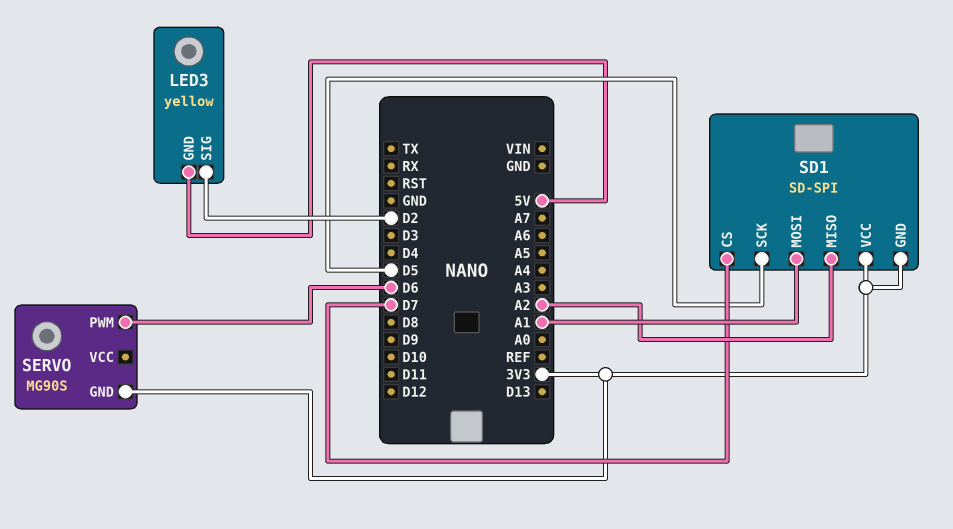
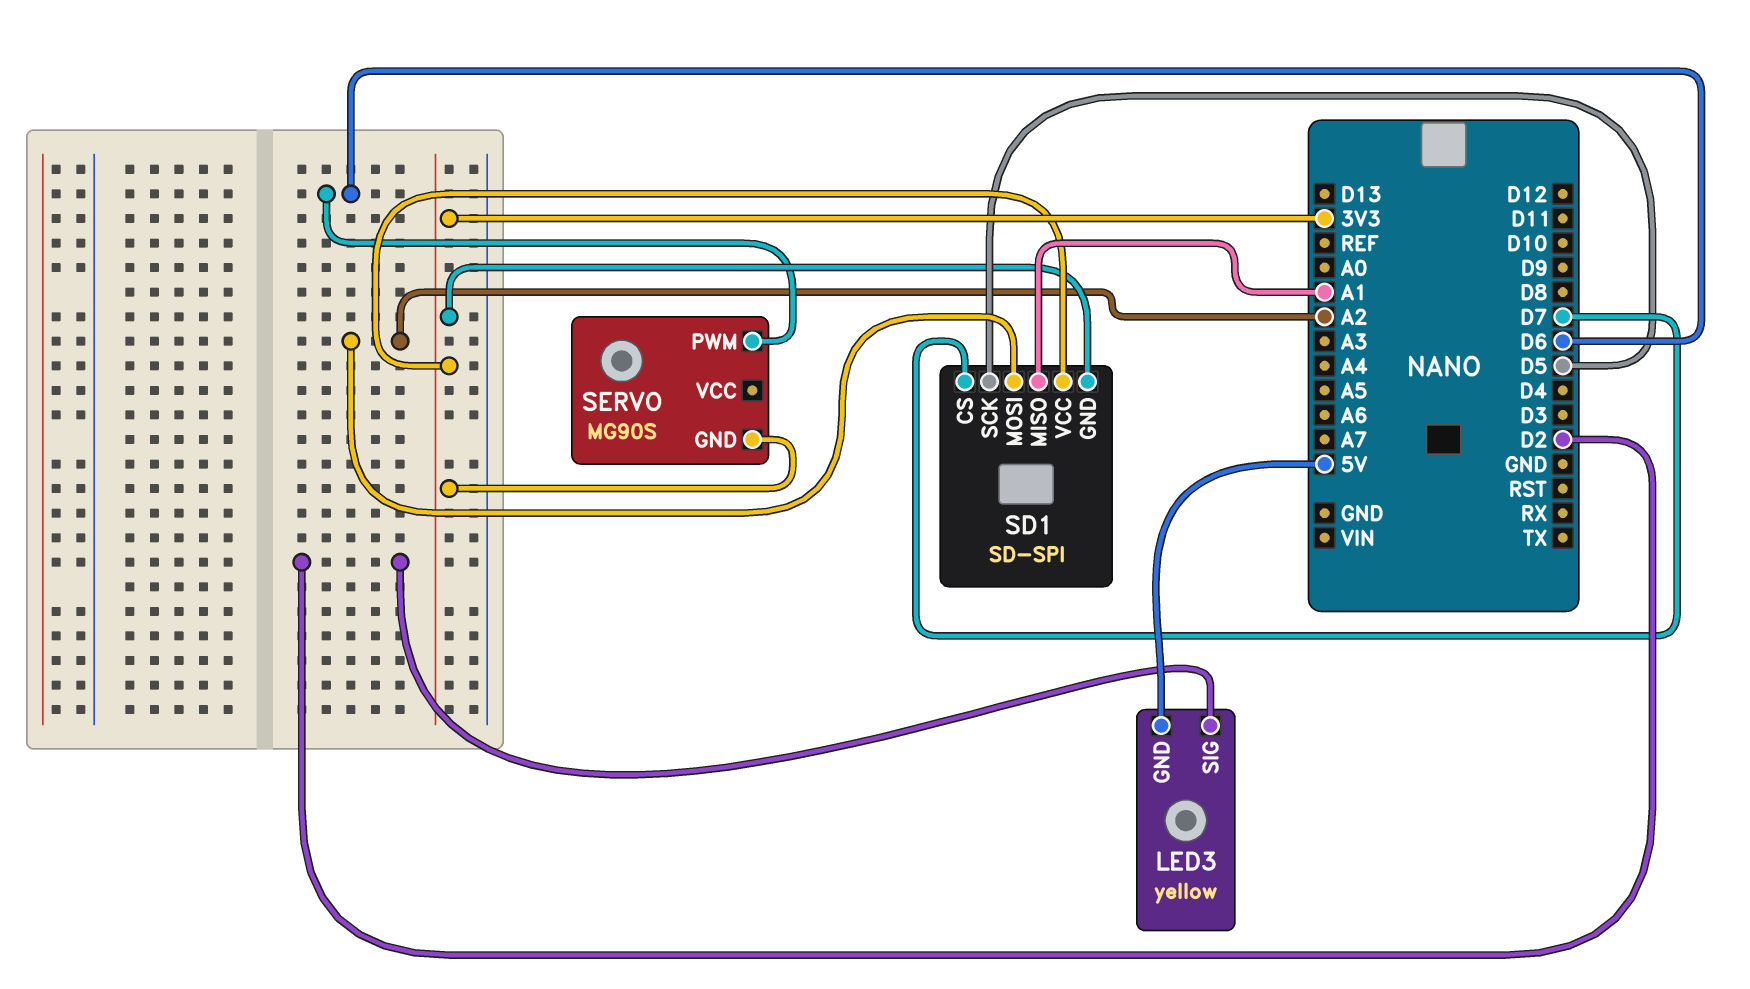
SD1 pin MISO: A2 -> A1
SD1 pin MOSI: A1 -> A2

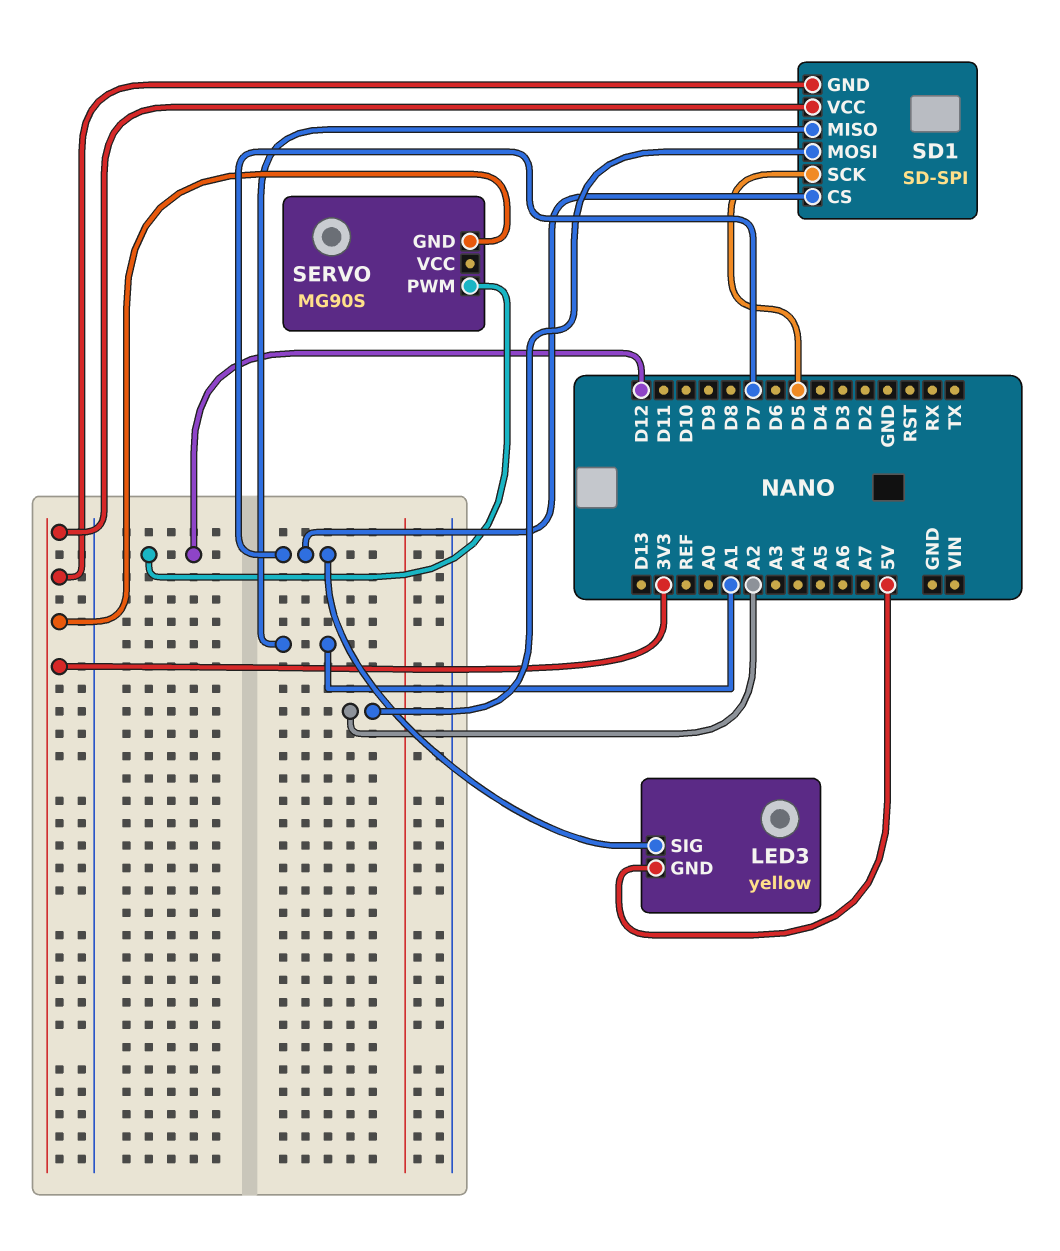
LED3 pin SIG: D2 -> D7
SERVO pin PWM: D6 -> D12

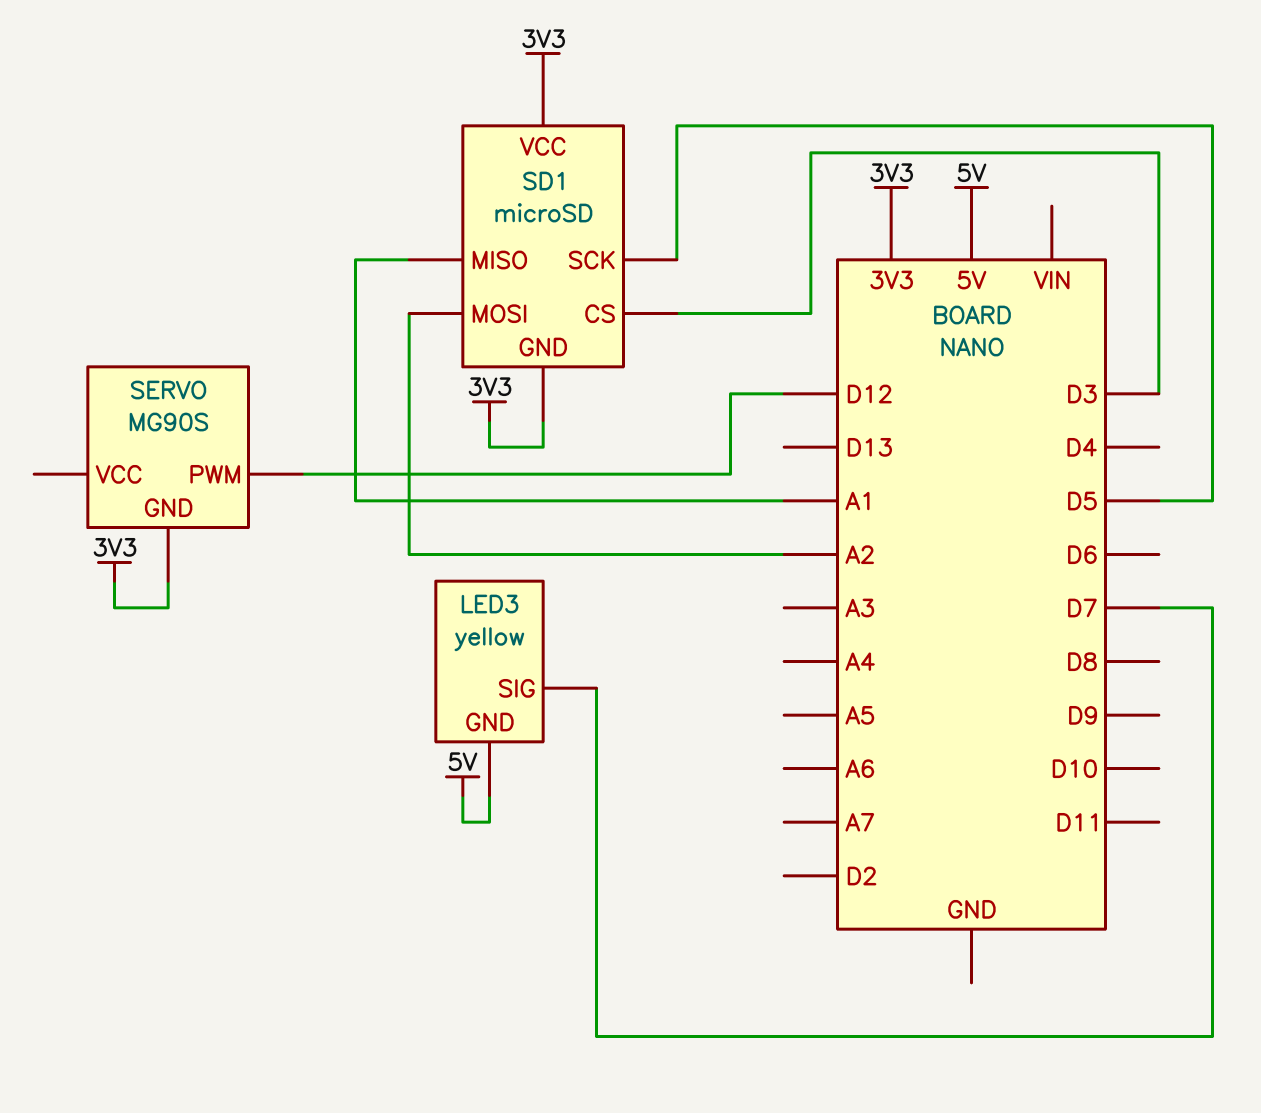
SD1: SD-SPI -> microSD
SD1 pin CS: D7 -> D3

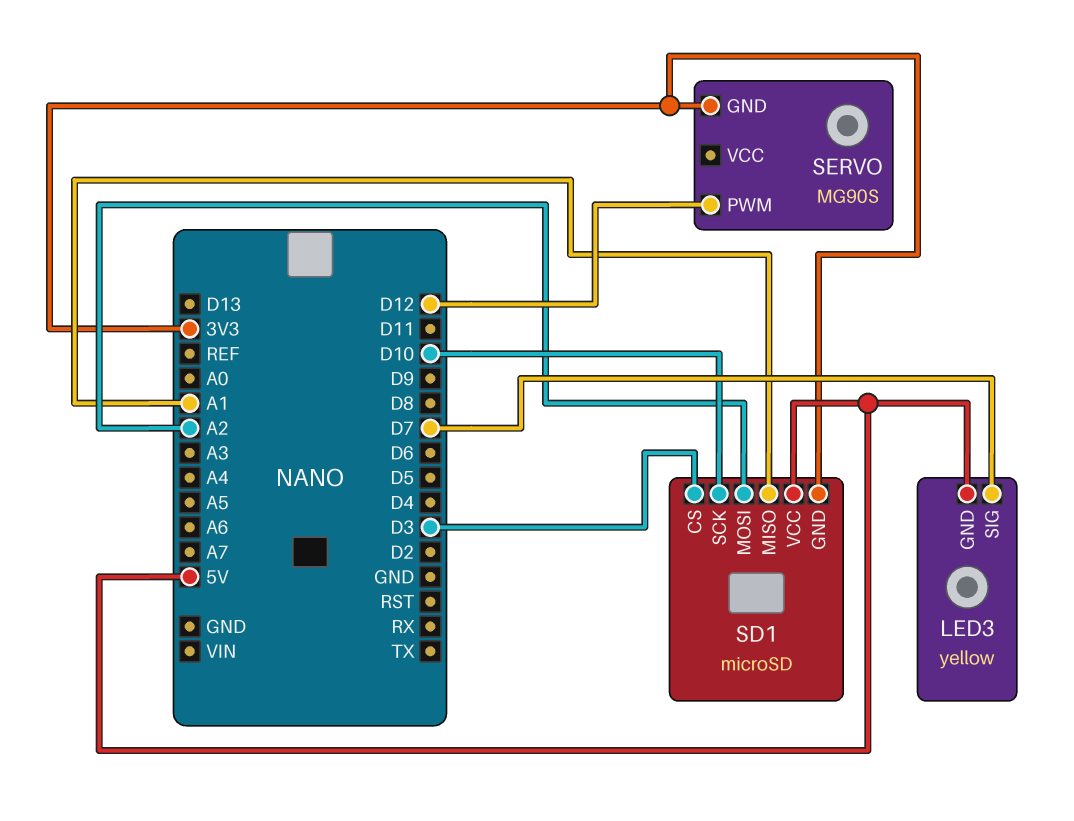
SD1 pin SCK: D5 -> D10
SD1 pin VCC: 3V3 -> 5V

